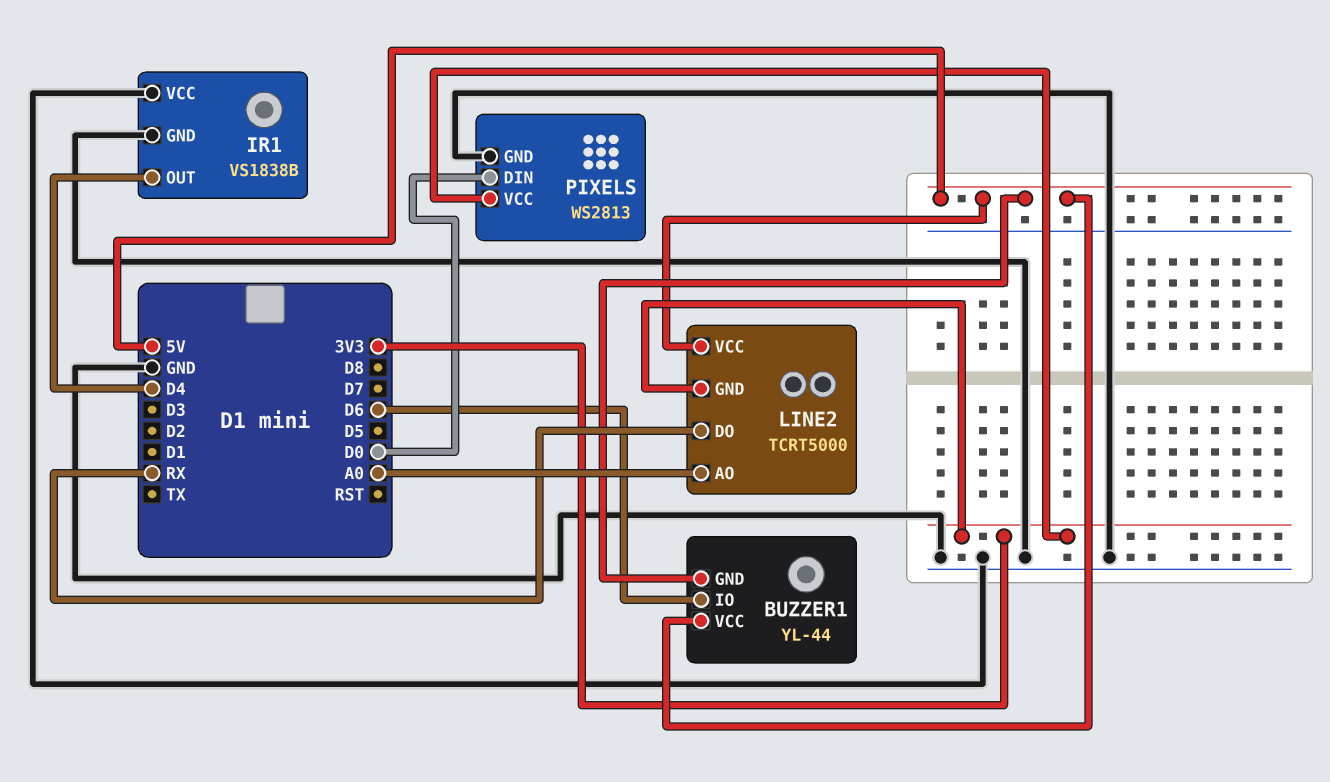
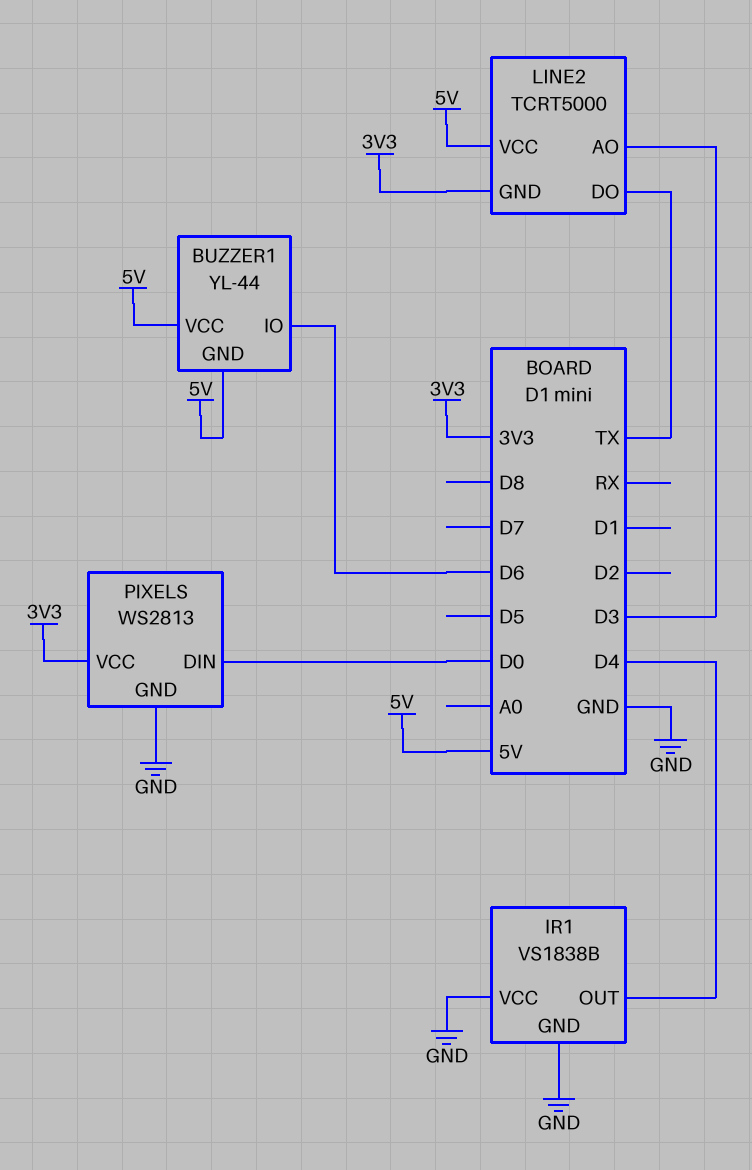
LINE2 pin AO: A0 -> D3
LINE2 pin DO: RX -> TX

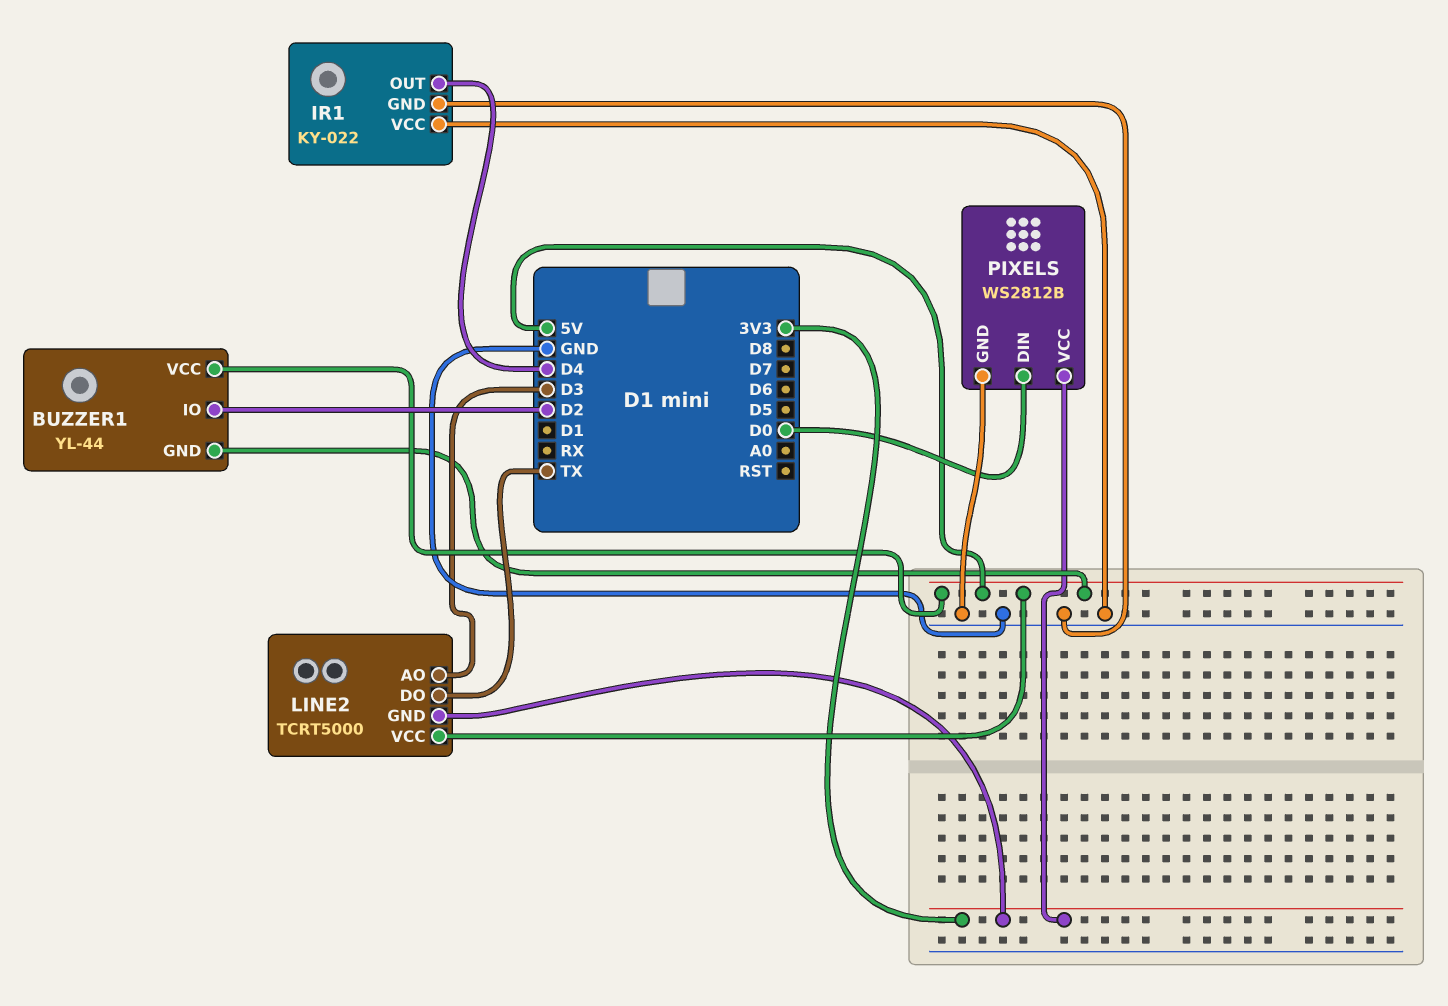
BUZZER1 pin IO: D6 -> D2
IR1: VS1838B -> KY-022
PIXELS: WS2813 -> WS2812B

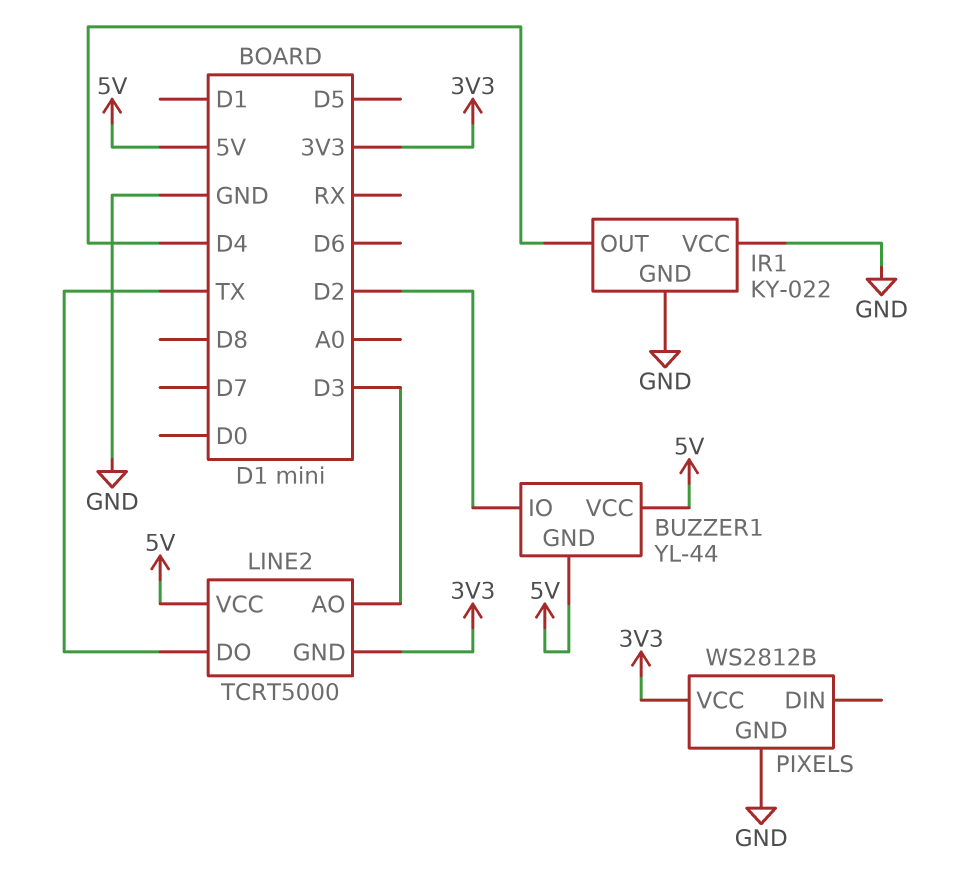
PIXELS pin DIN: D0 -> none

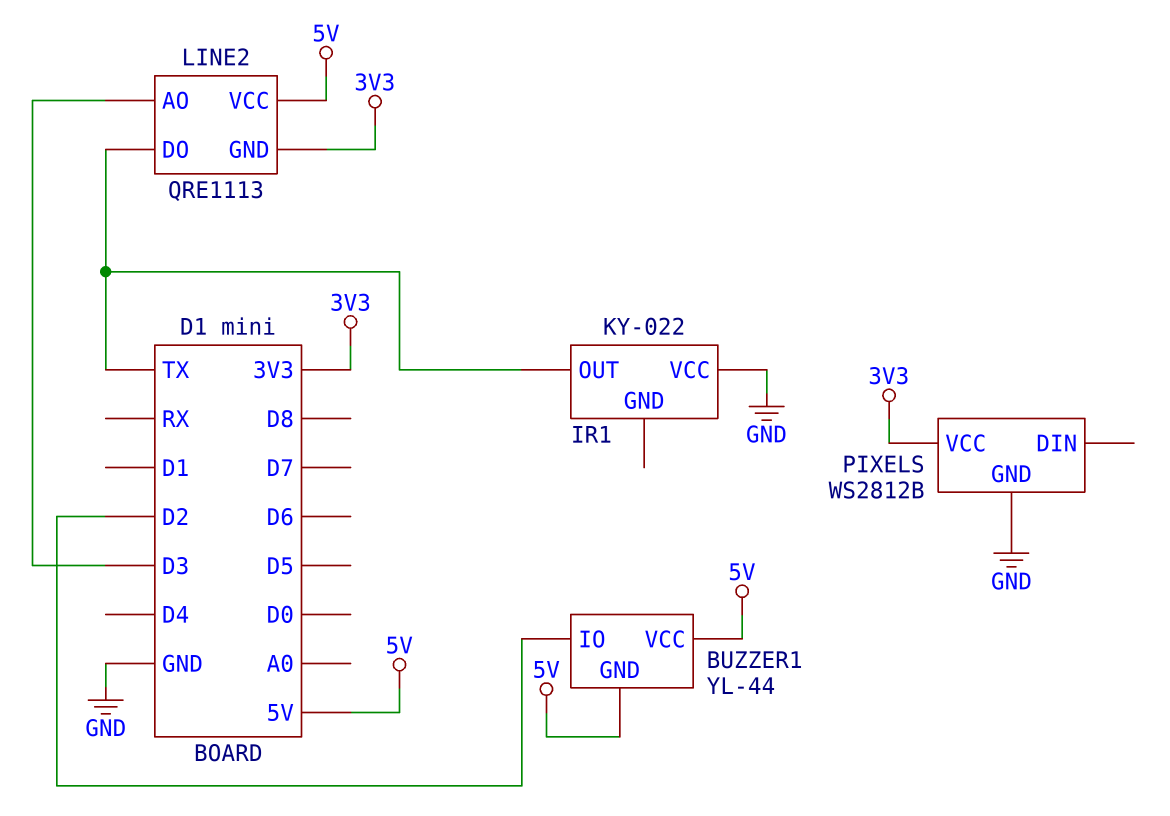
IR1 pin GND: GND -> none
IR1 pin OUT: D4 -> TX
LINE2: TCRT5000 -> QRE1113

